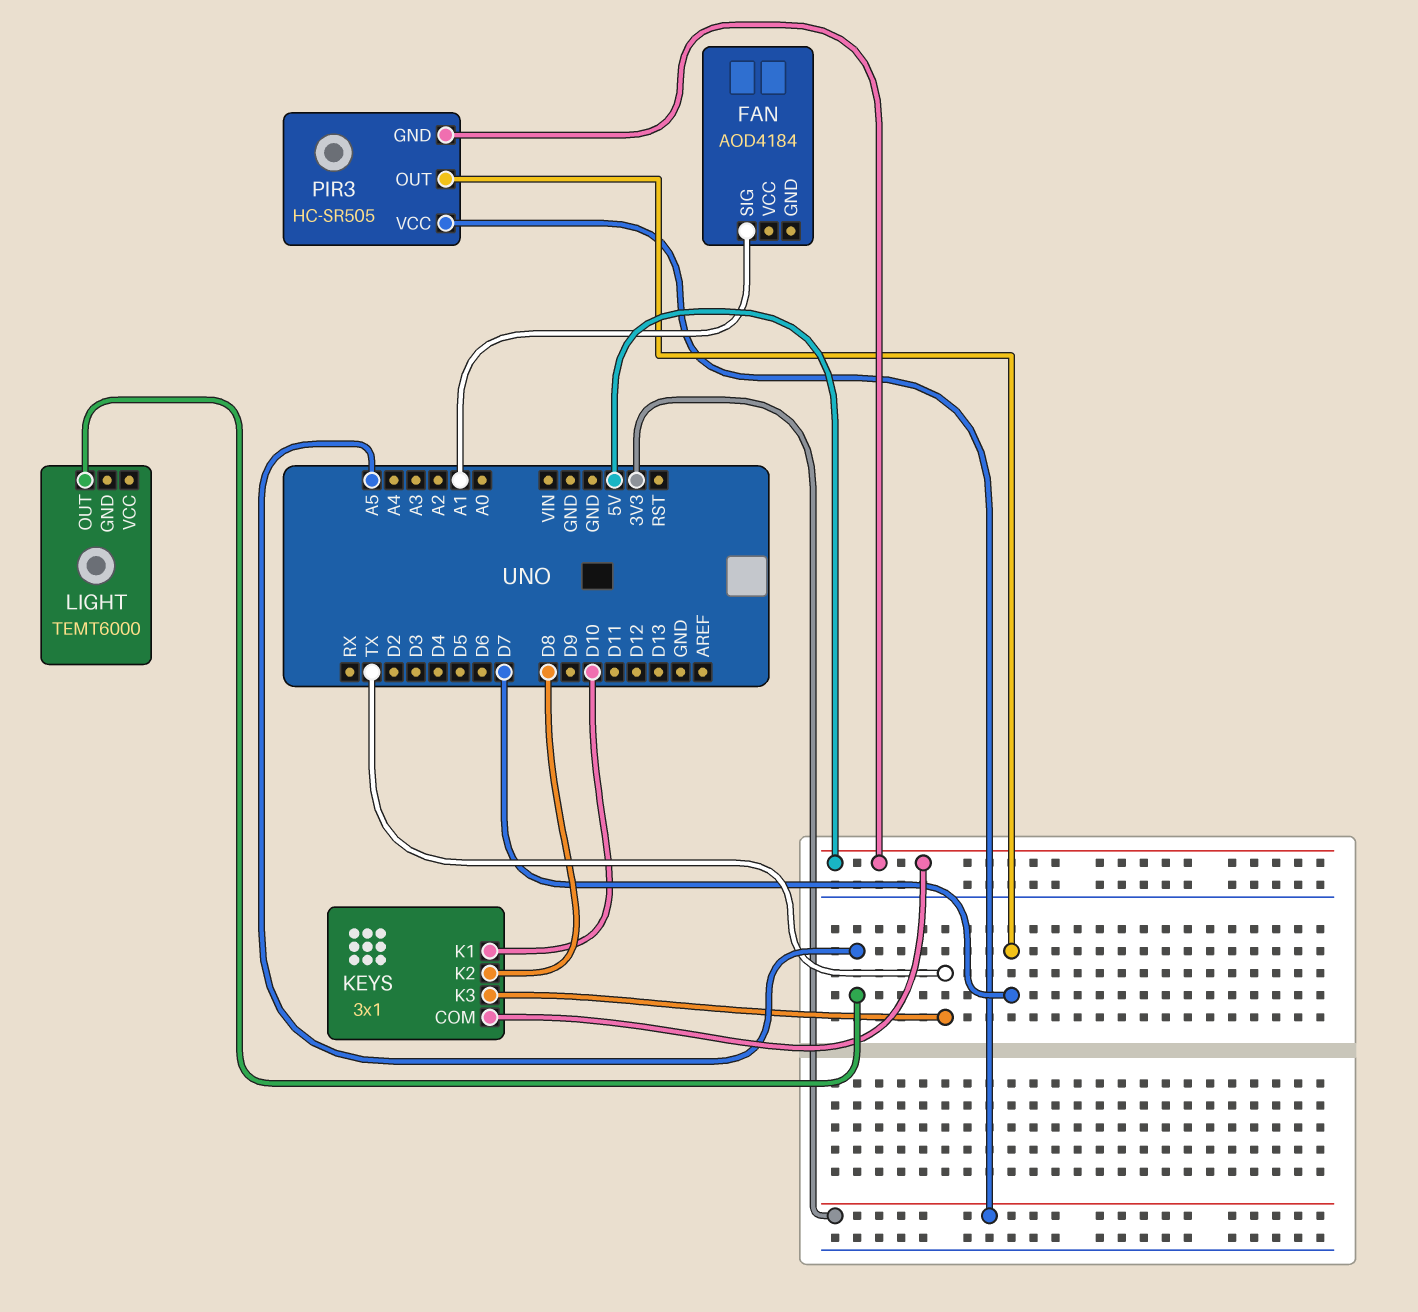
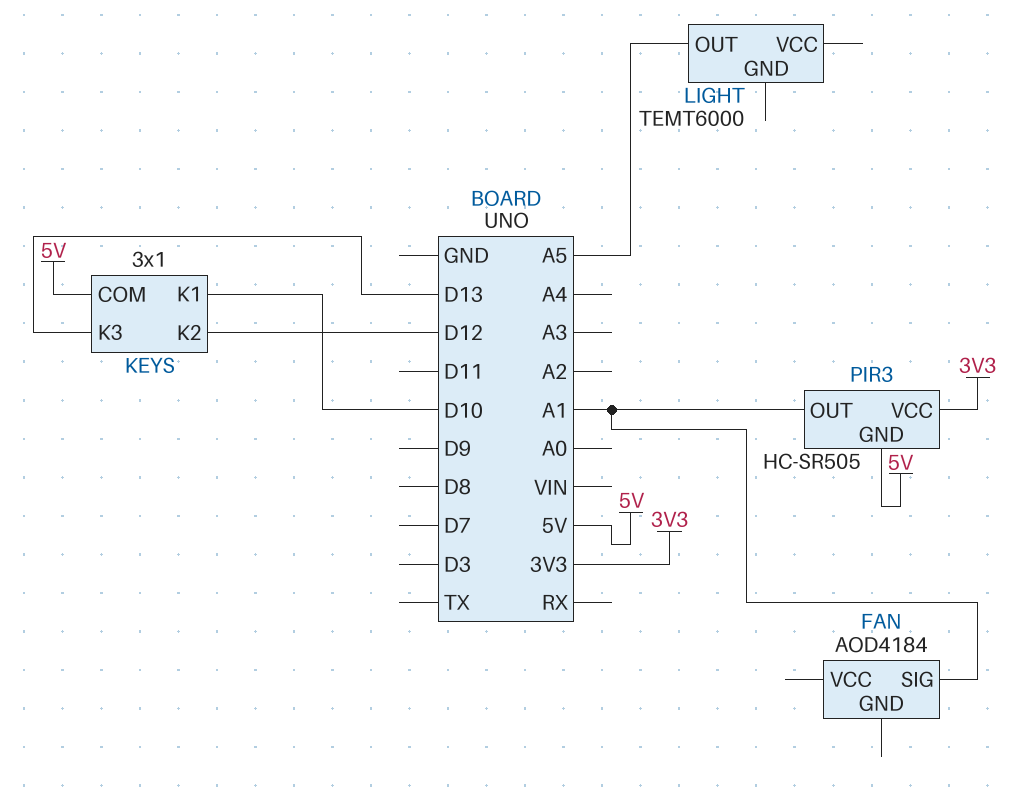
KEYS pin K2: D8 -> D12
KEYS pin K3: TX -> D13
PIR3 pin OUT: D7 -> A1

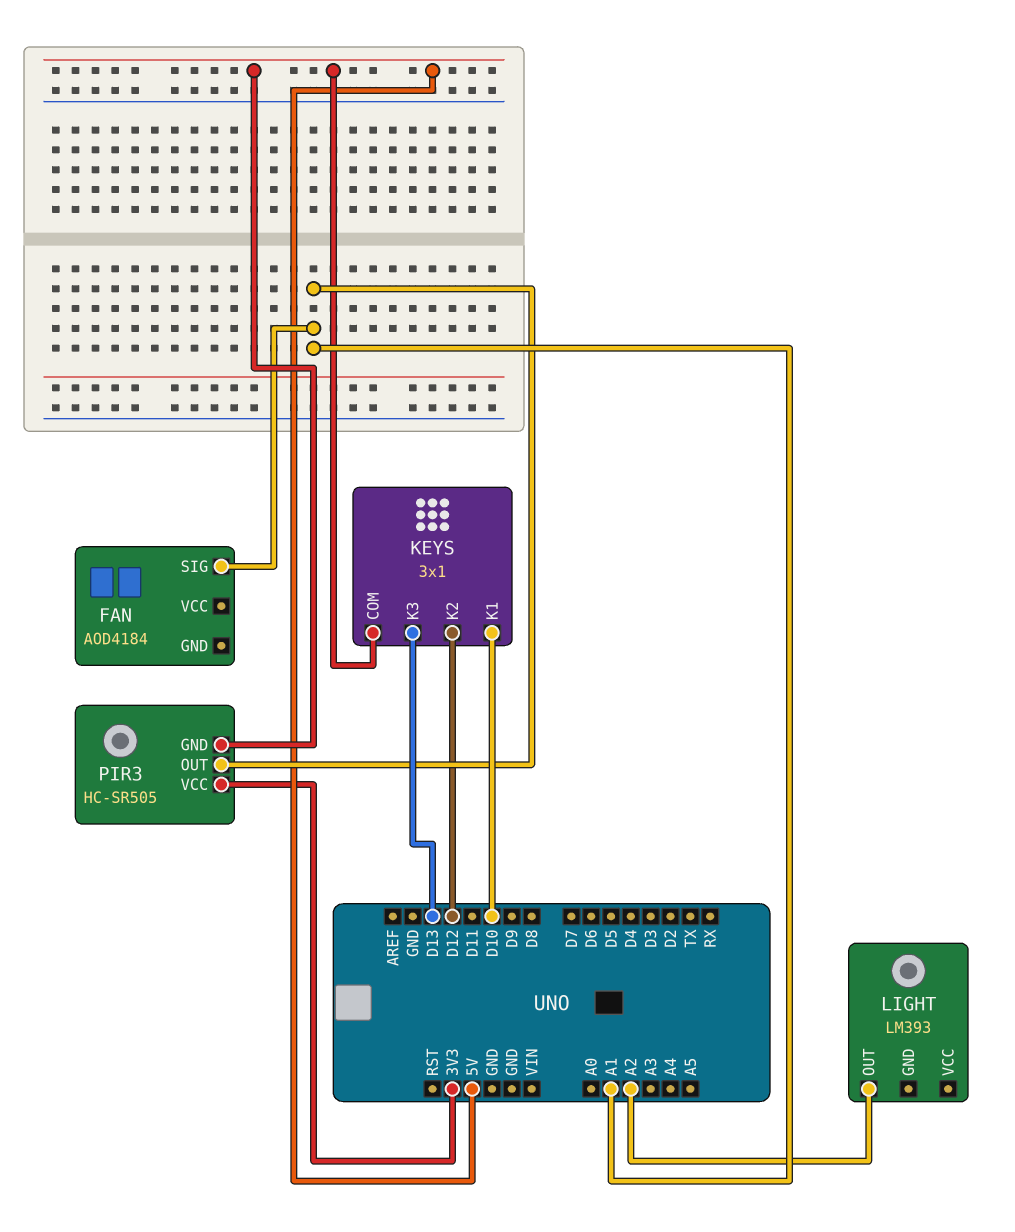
LIGHT: TEMT6000 -> LM393
LIGHT pin OUT: A5 -> A2

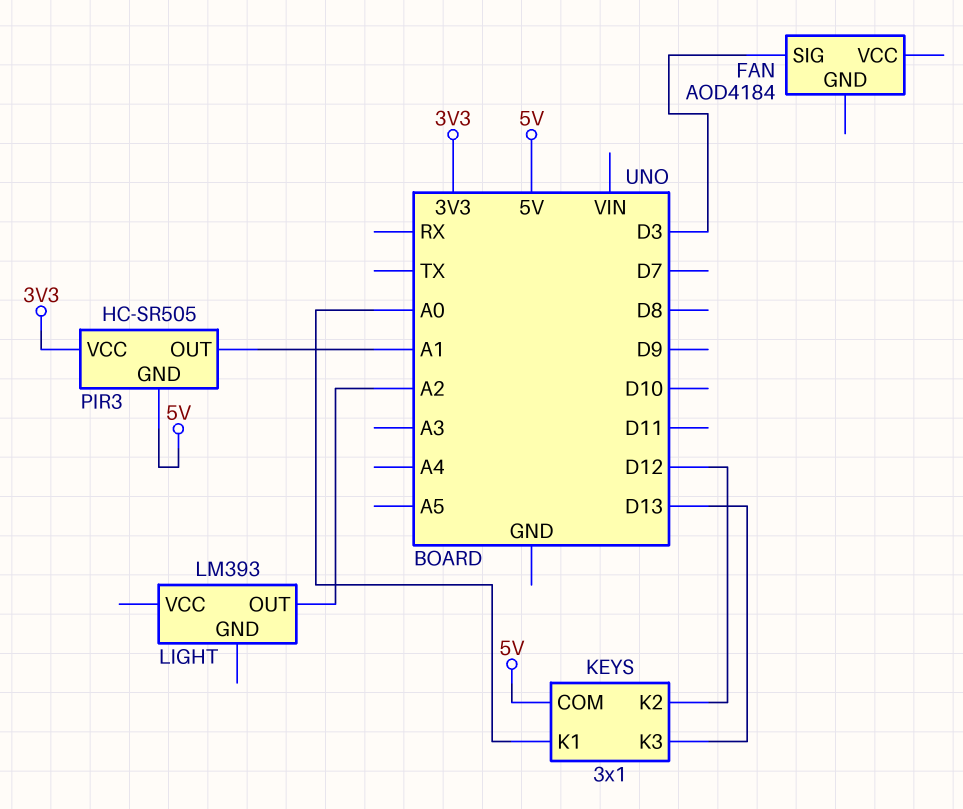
FAN pin SIG: A1 -> D3
KEYS pin K1: D10 -> A0

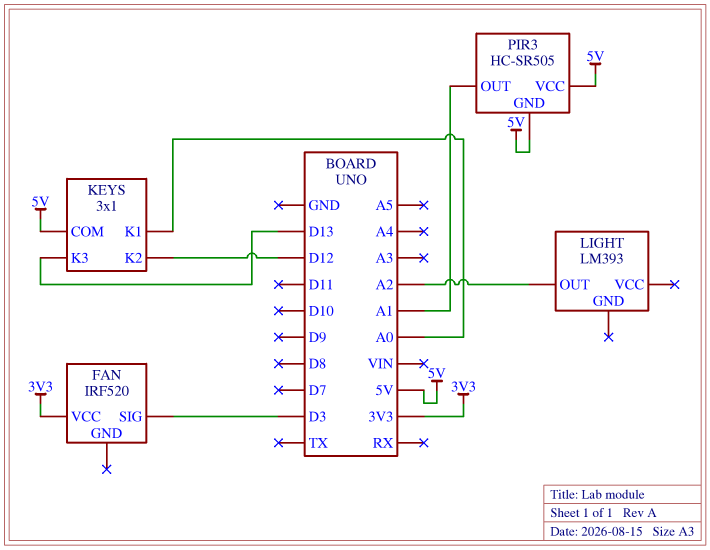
FAN: AOD4184 -> IRF520
FAN pin VCC: none -> 3V3
PIR3 pin VCC: 3V3 -> 5V

